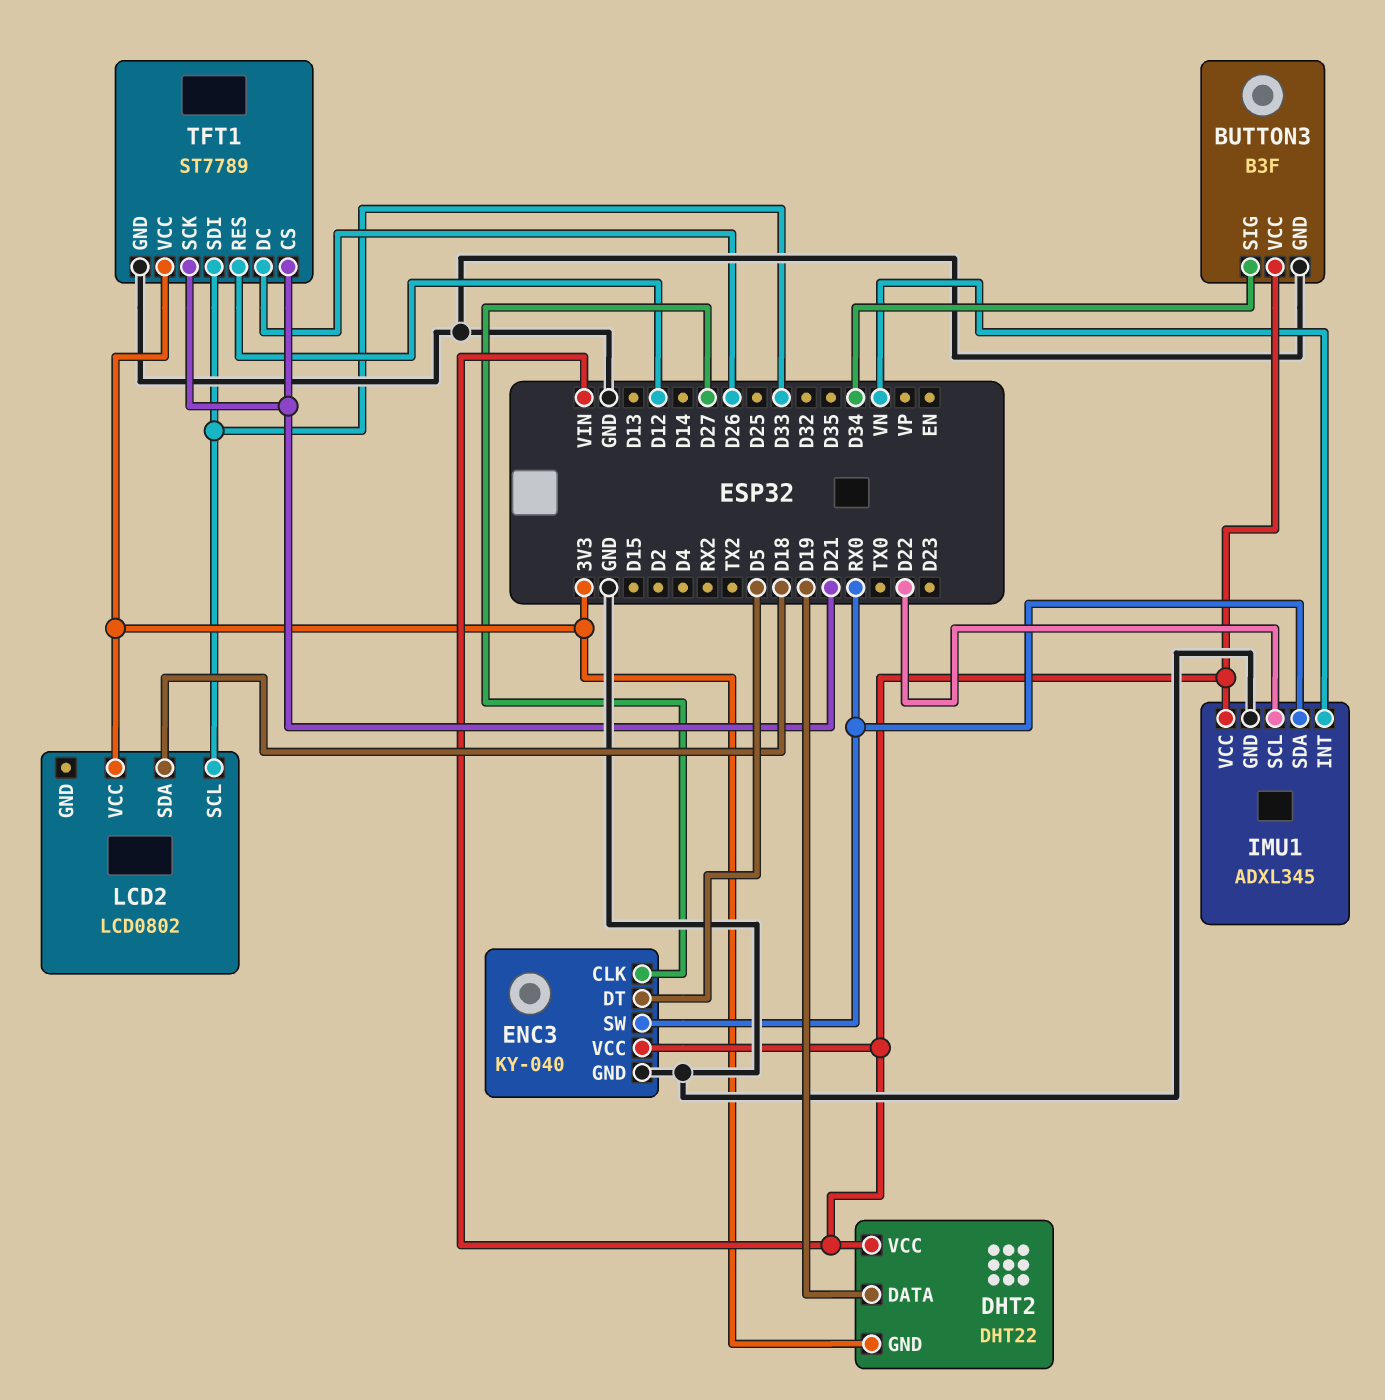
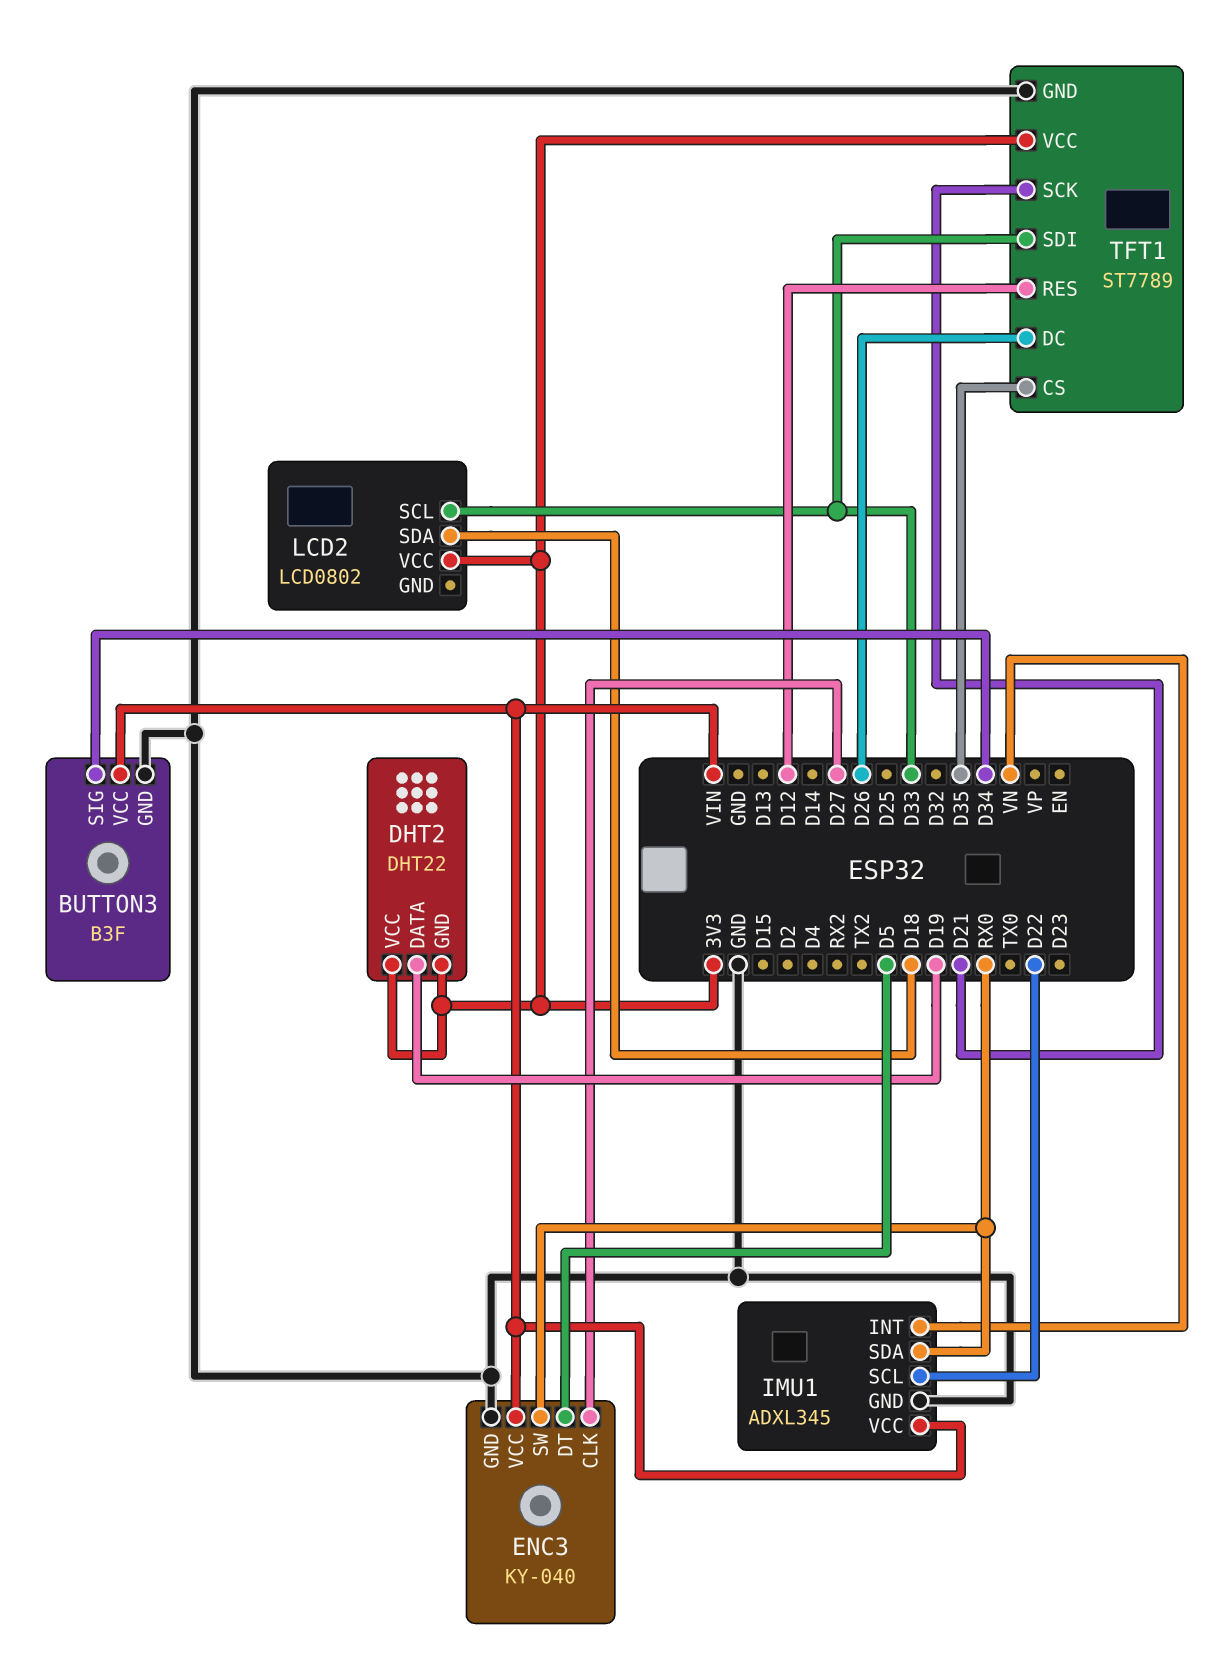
DHT2 pin VCC: VIN -> 3V3
TFT1 pin CS: D21 -> D35

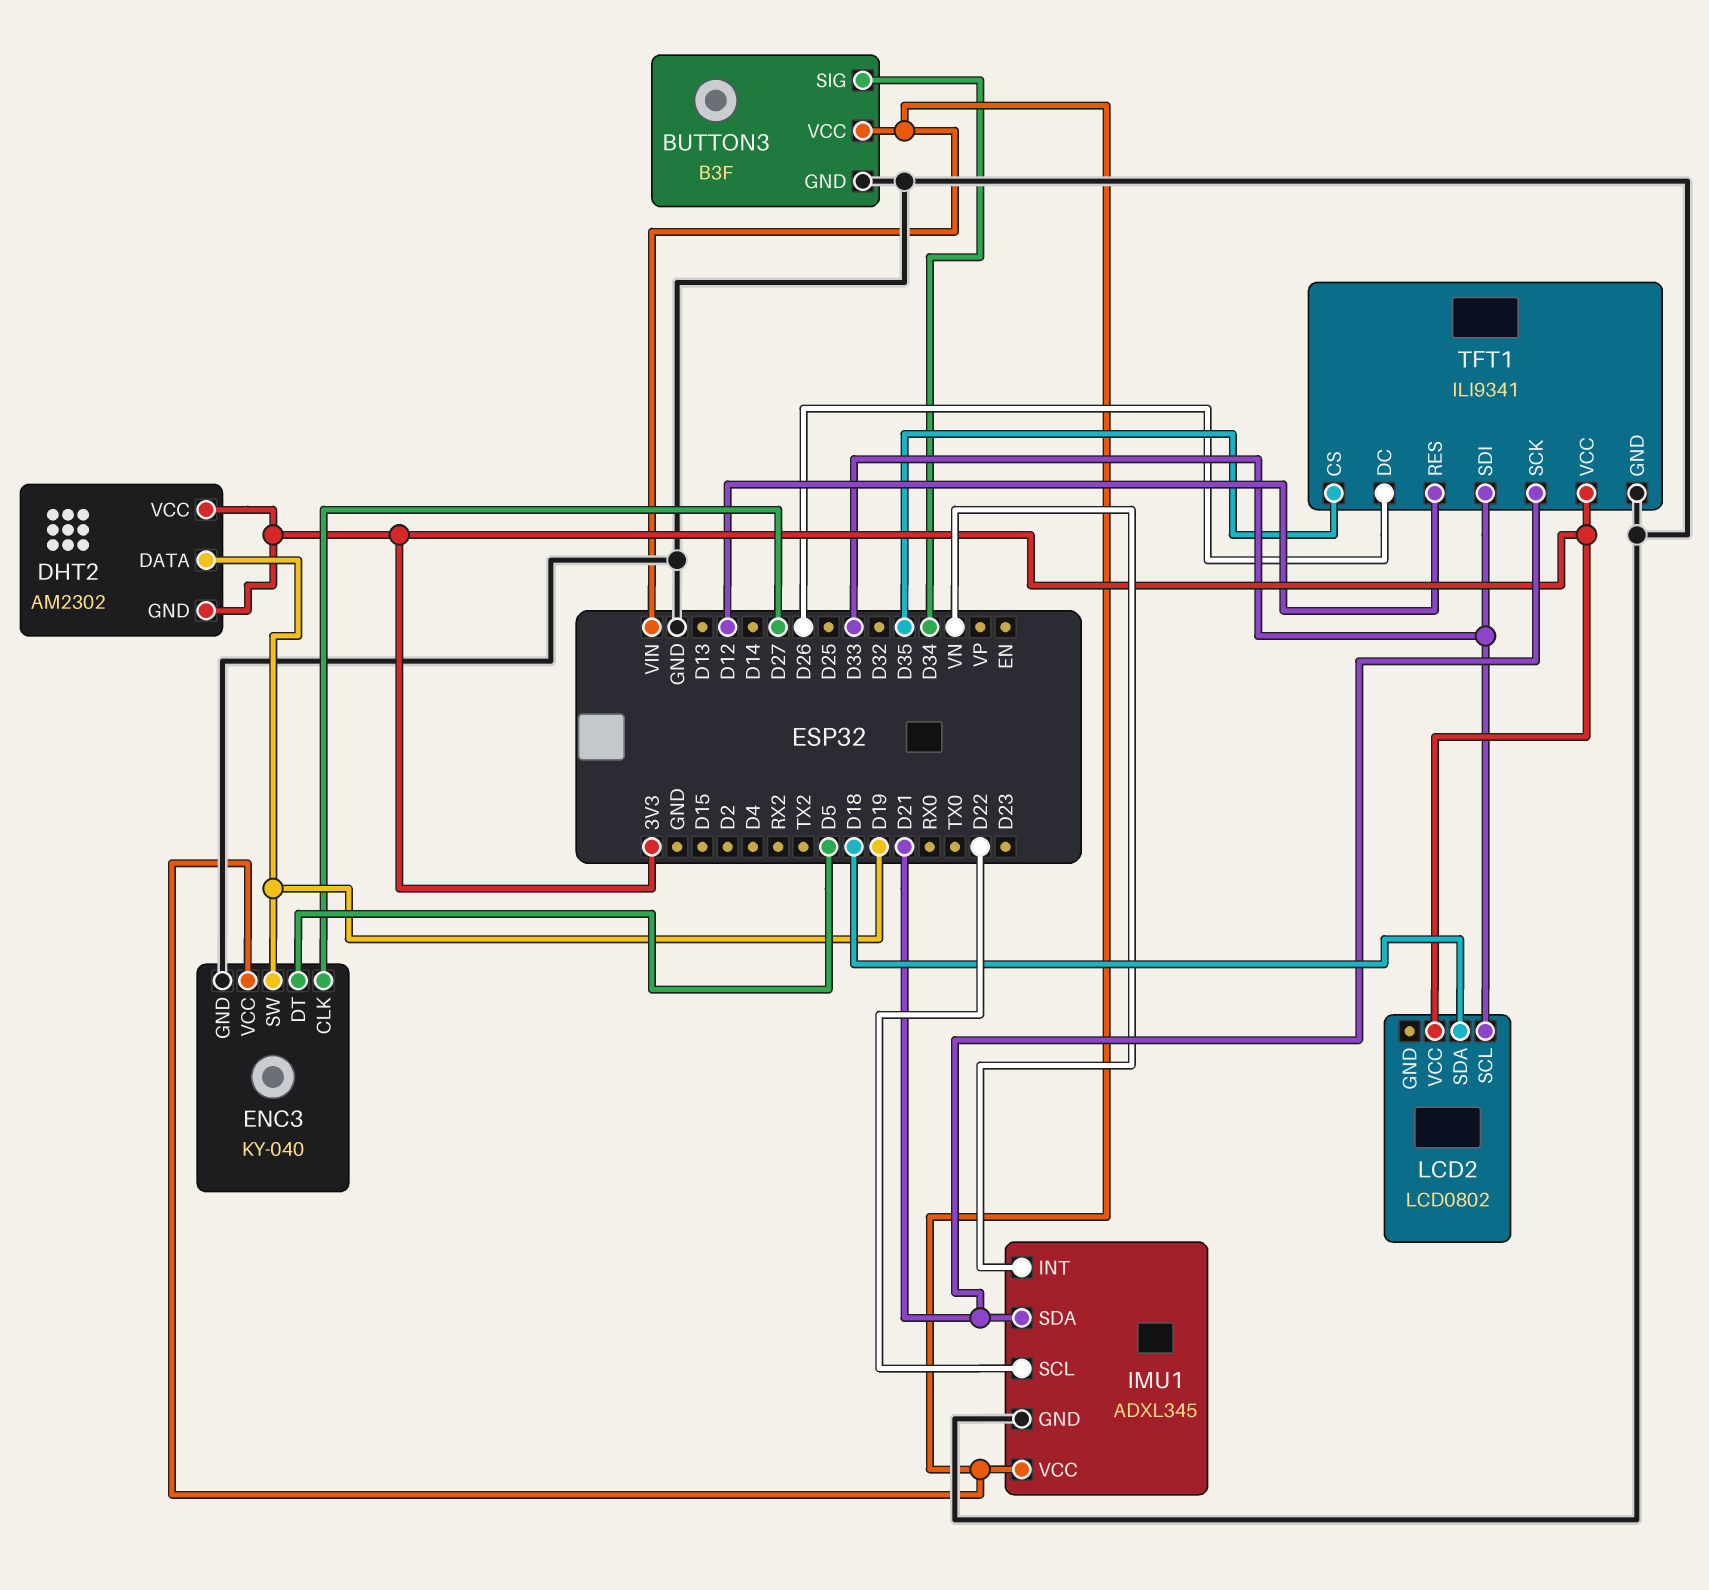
DHT2: DHT22 -> AM2302
ENC3 pin SW: RX0 -> D19
IMU1 pin SDA: RX0 -> D21
TFT1: ST7789 -> ILI9341

